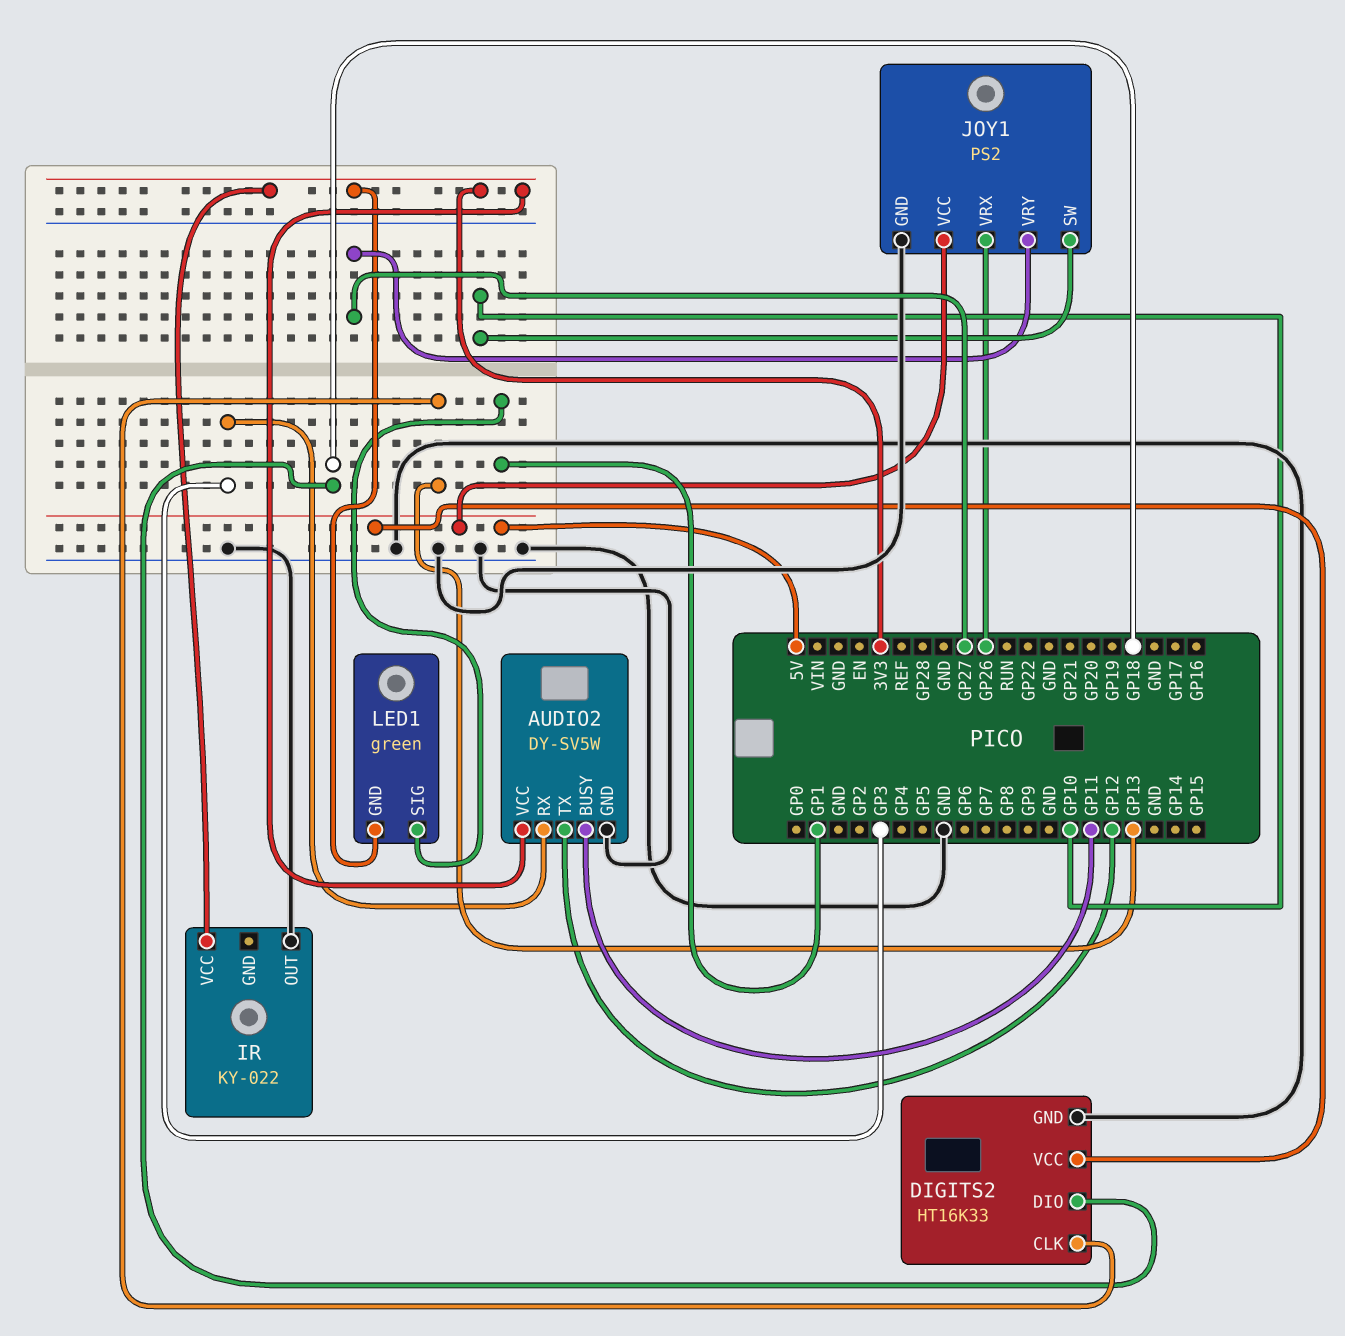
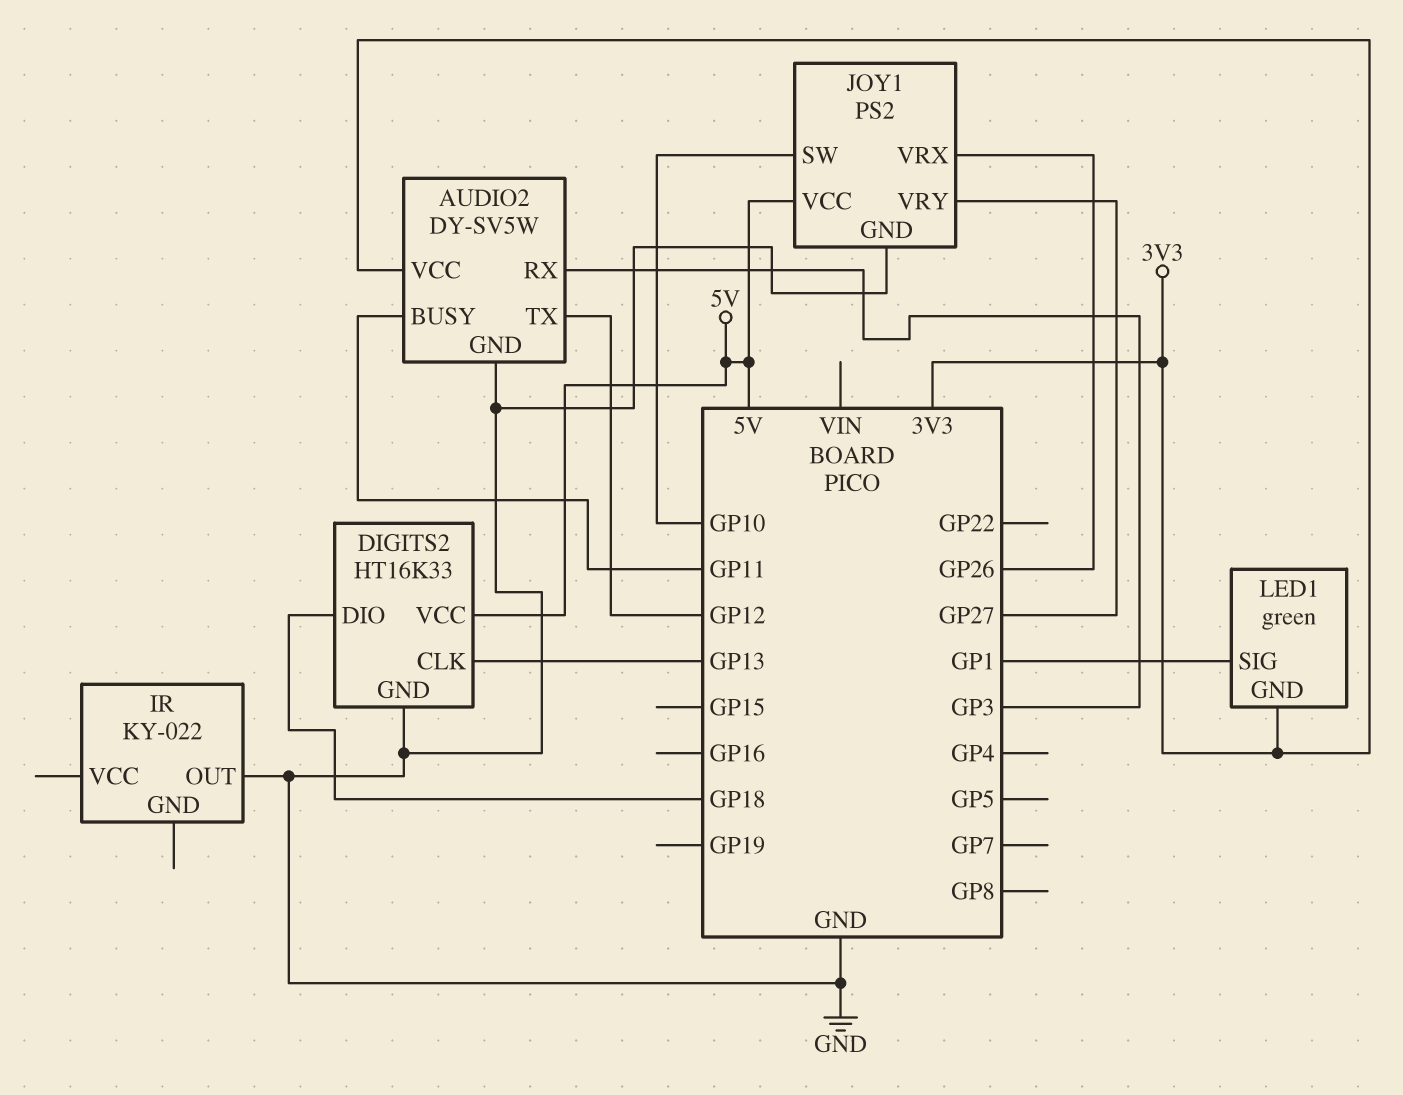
IR pin VCC: 3V3 -> none

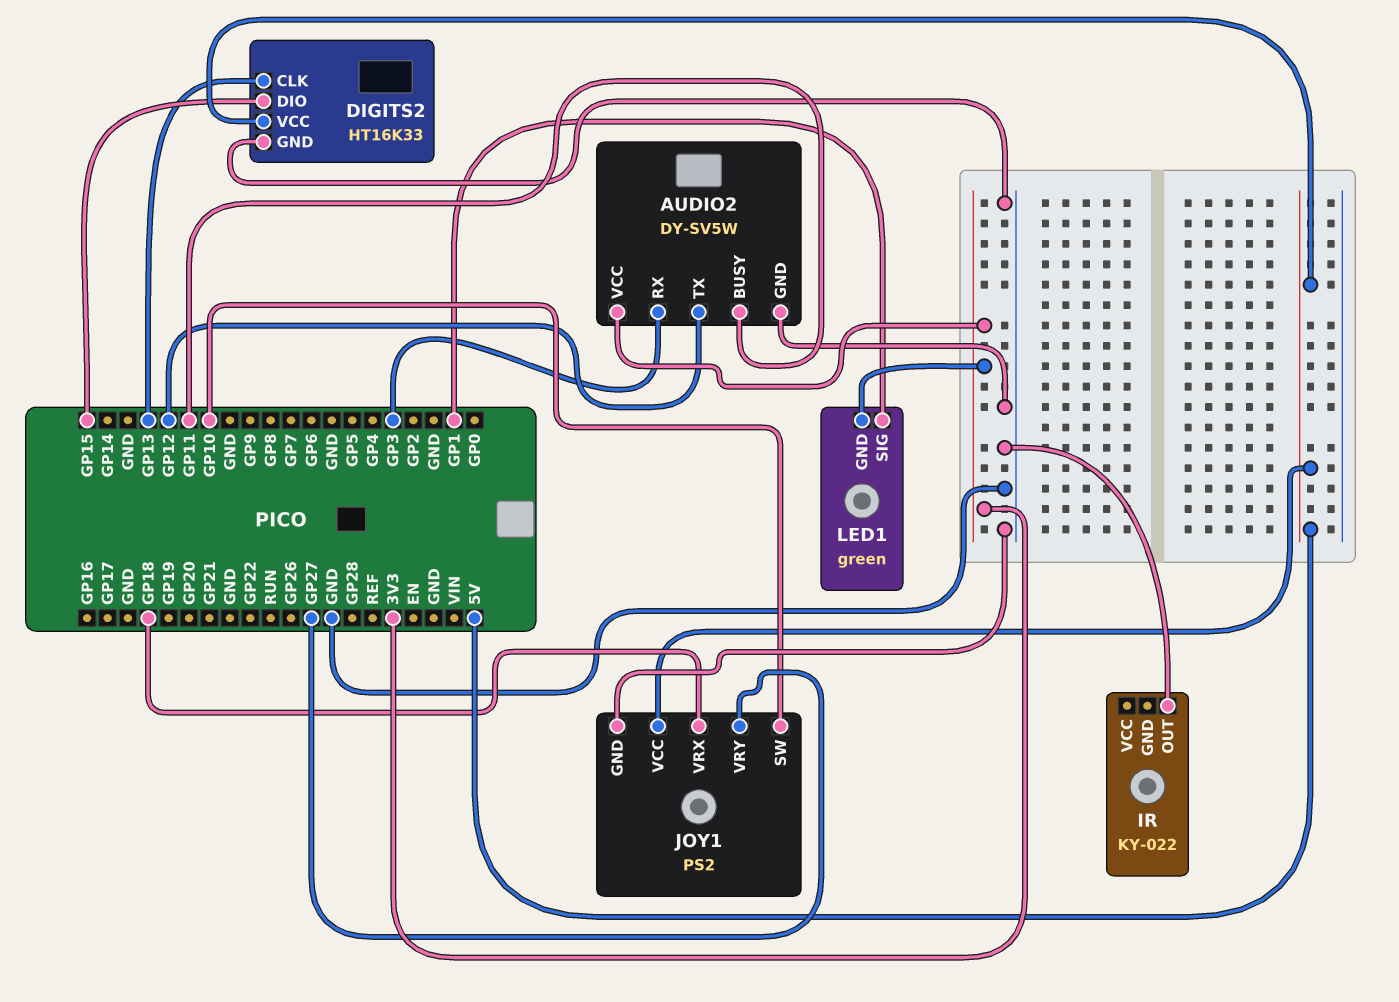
DIGITS2 pin DIO: GP18 -> GP15
JOY1 pin VRX: GP26 -> GP18

